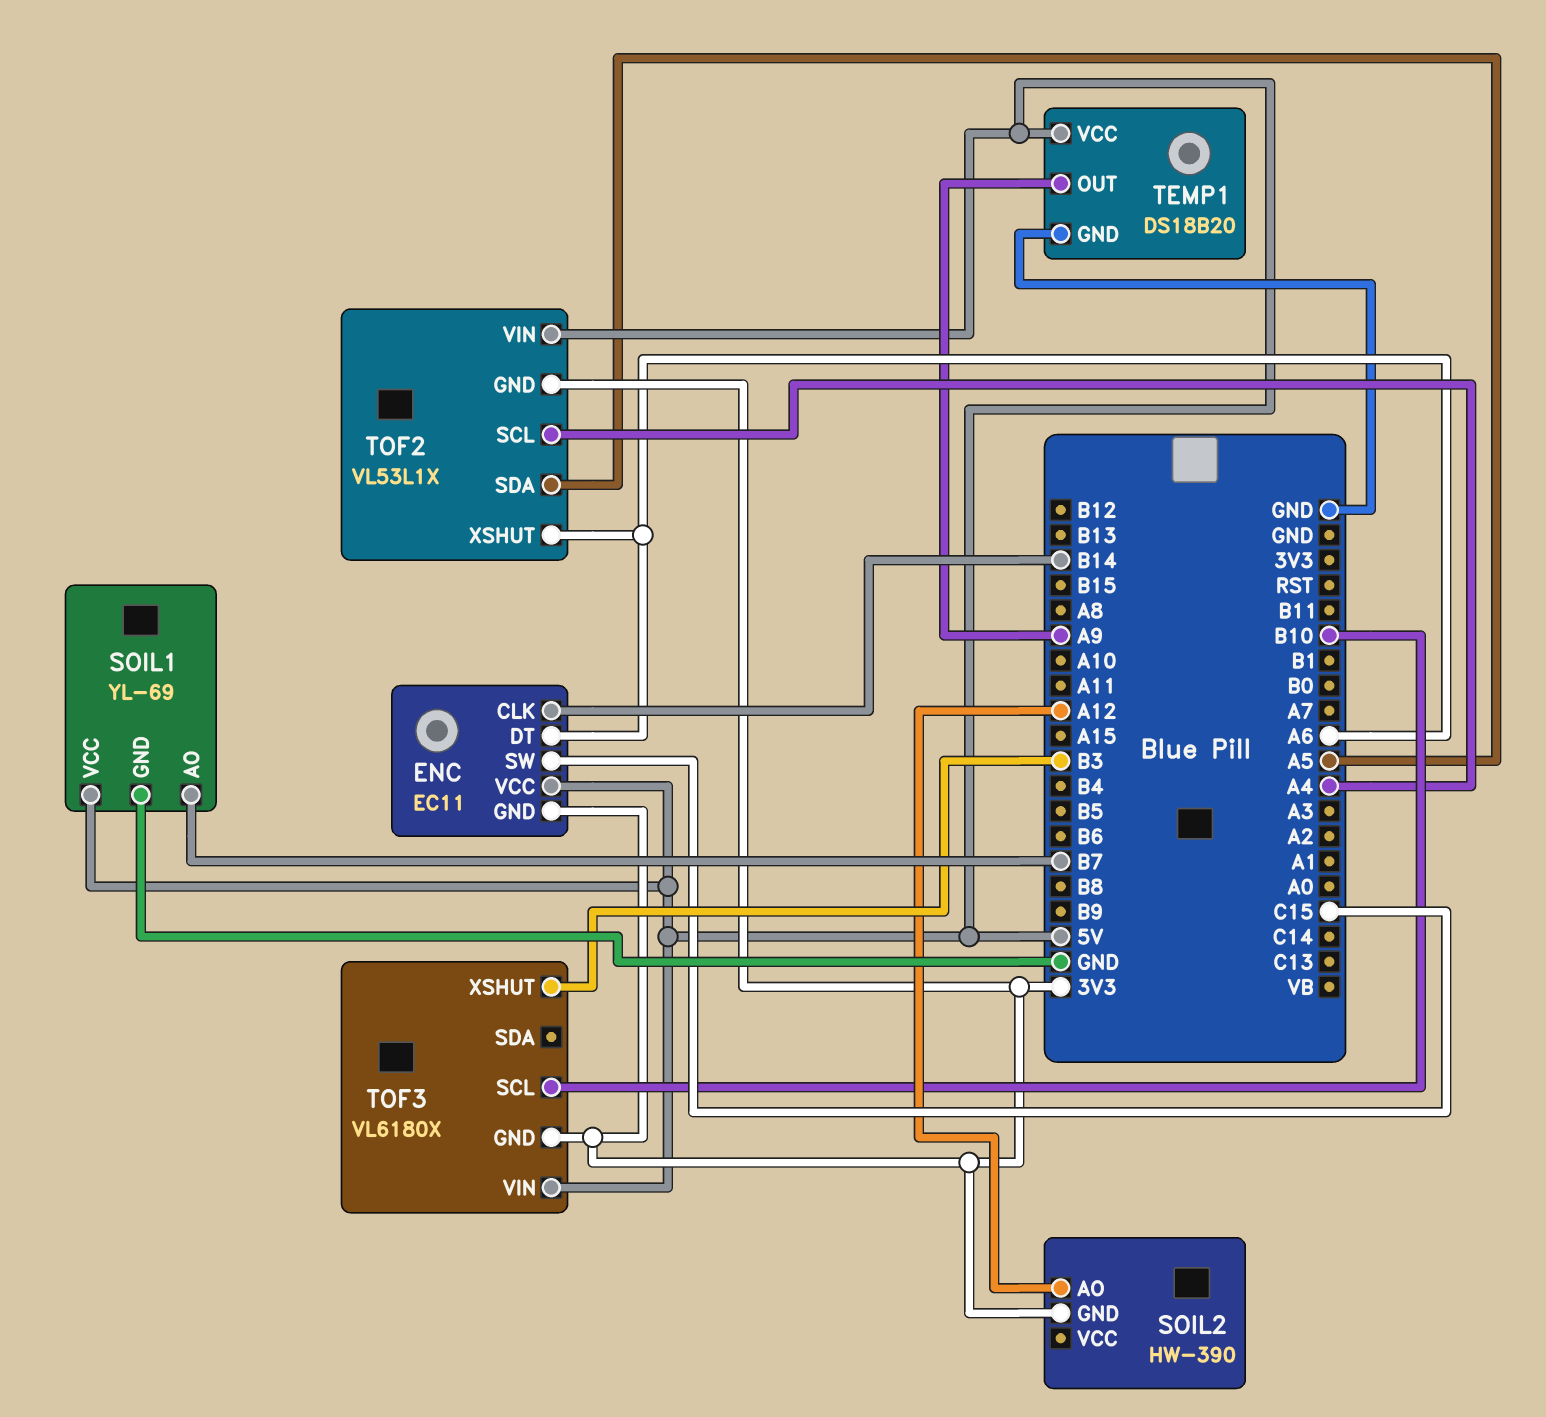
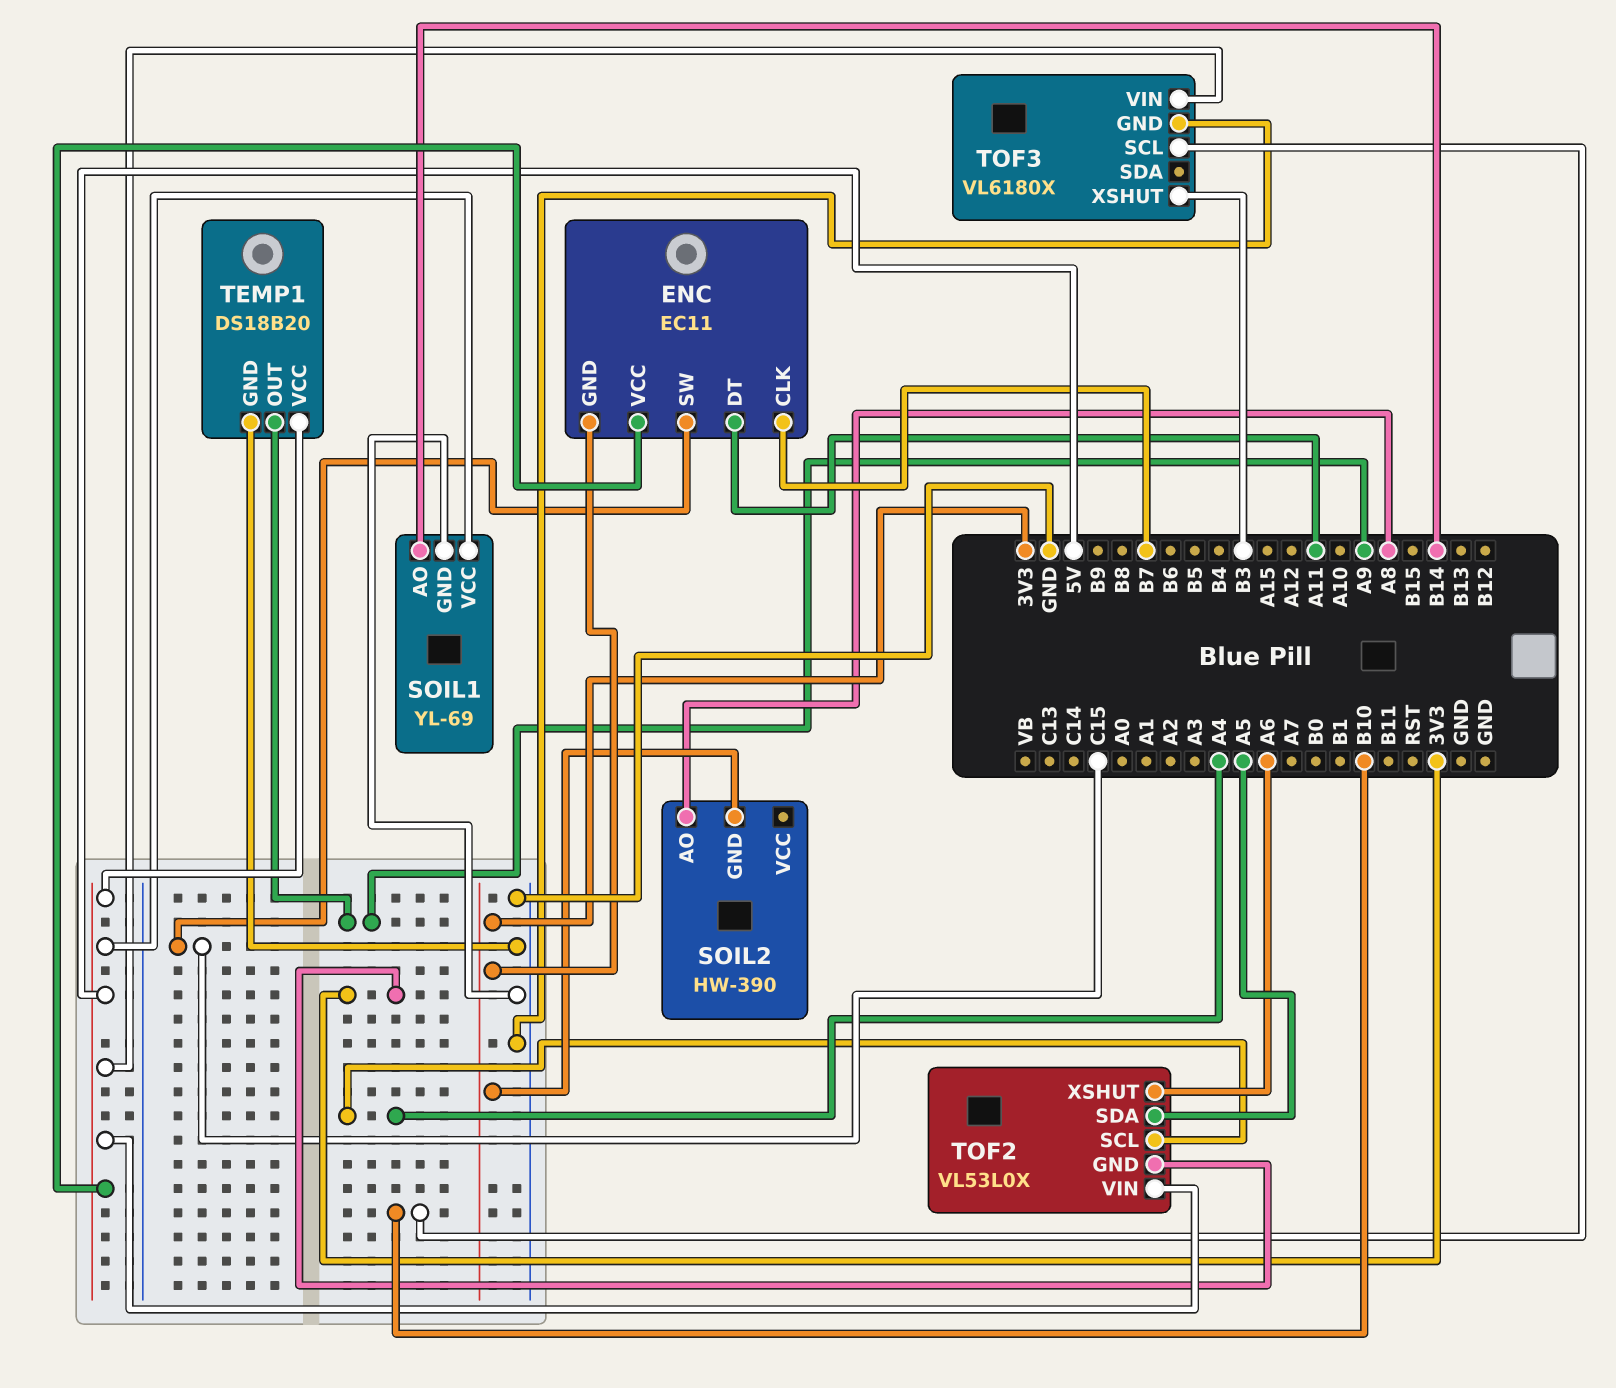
ENC pin CLK: B14 -> B7
ENC pin DT: A6 -> A11
SOIL1 pin AO: B7 -> B14
SOIL2 pin AO: A12 -> A8
TOF2: VL53L1X -> VL53L0X
TOF3 pin GND: 3V3 -> GND

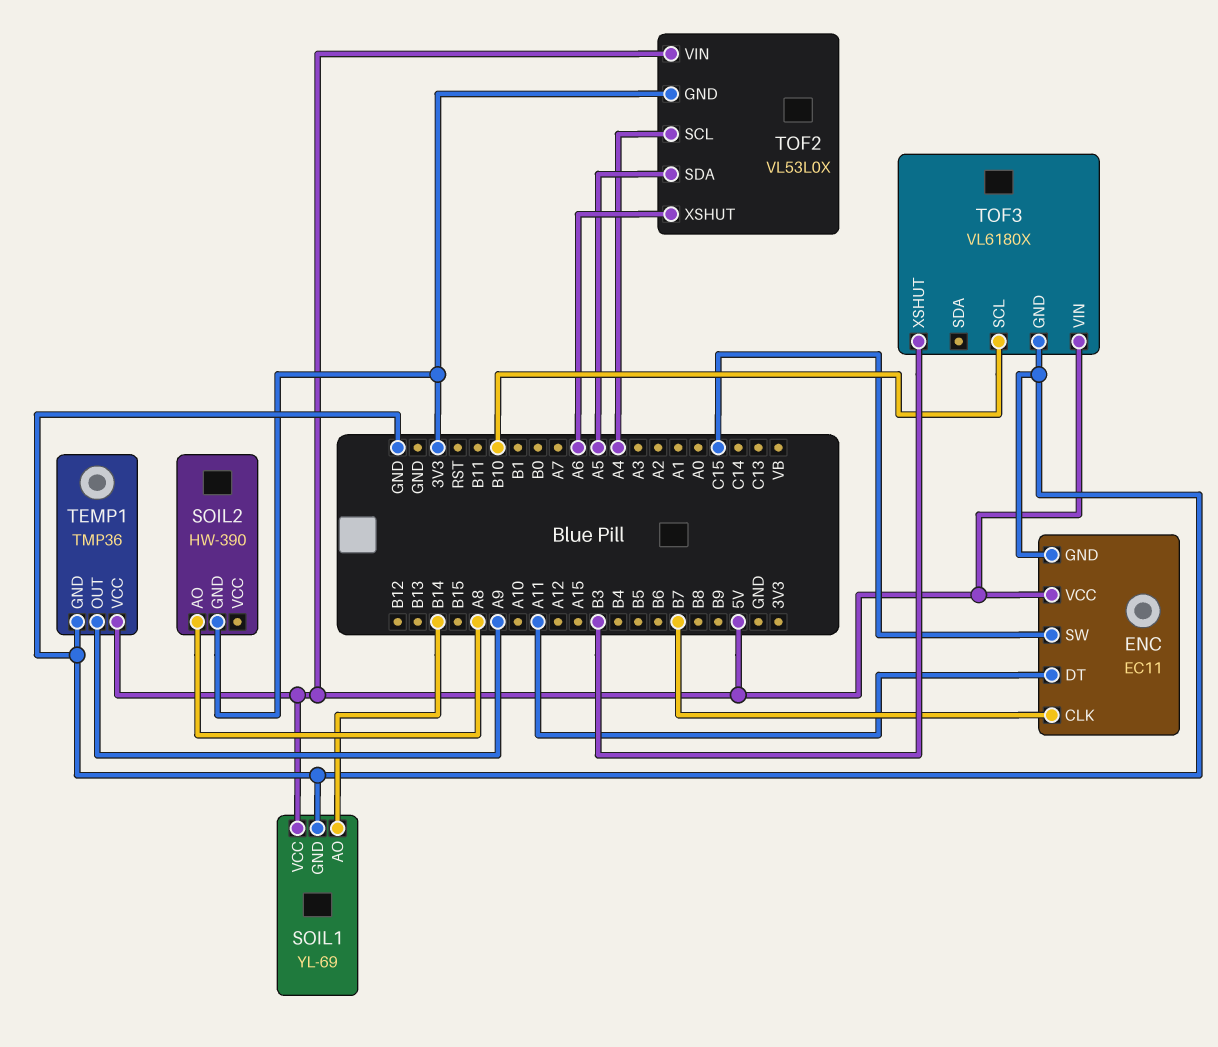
ENC pin GND: 3V3 -> GND
TEMP1: DS18B20 -> TMP36

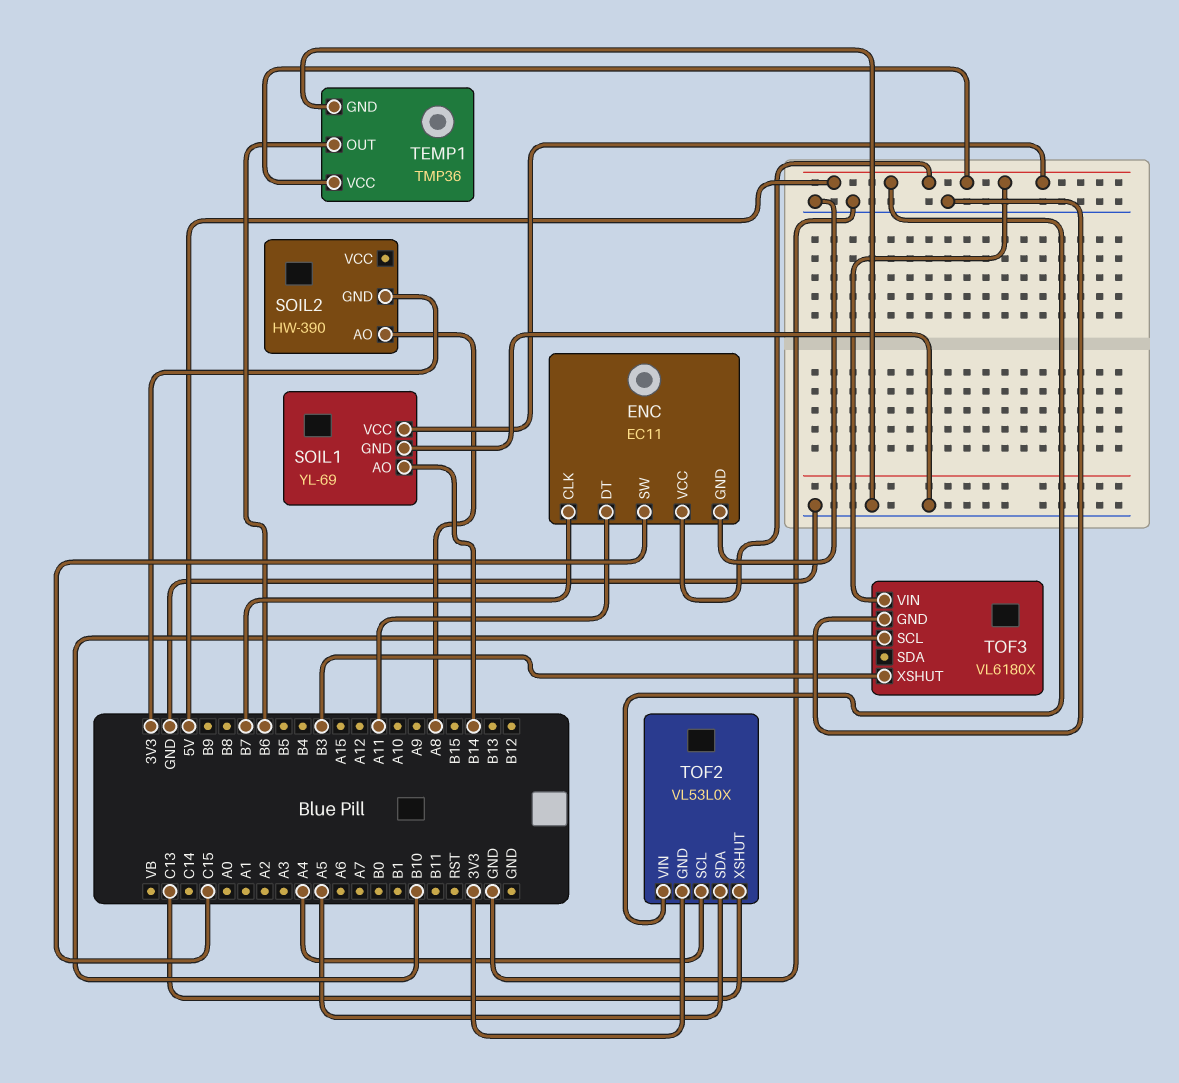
TEMP1 pin OUT: A9 -> B6
TOF2 pin XSHUT: A6 -> C13

